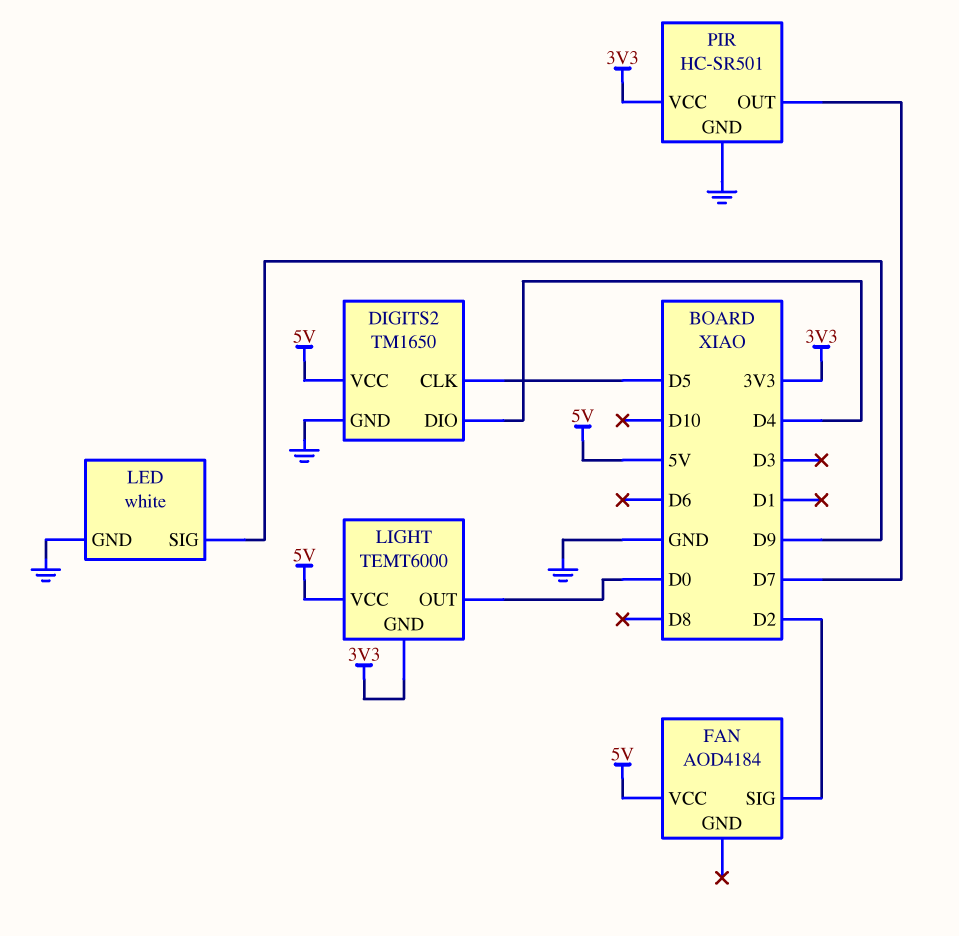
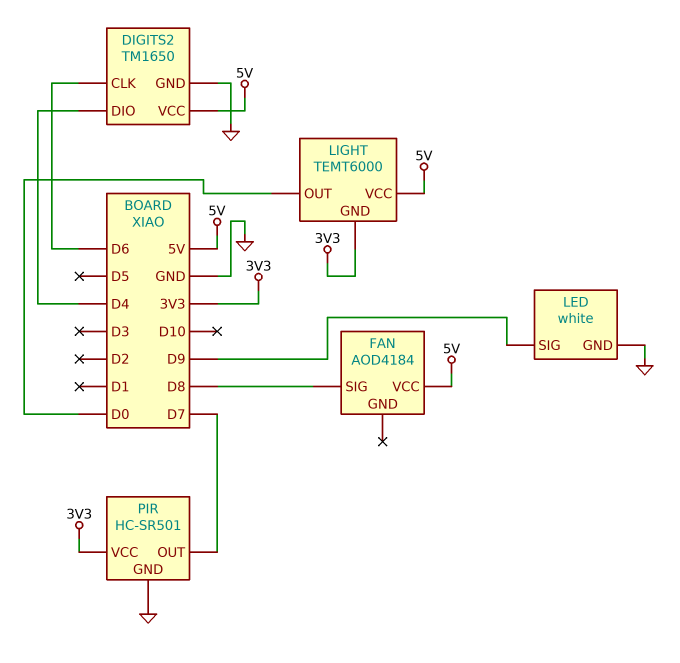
DIGITS2 pin CLK: D5 -> D6
FAN pin SIG: D2 -> D8

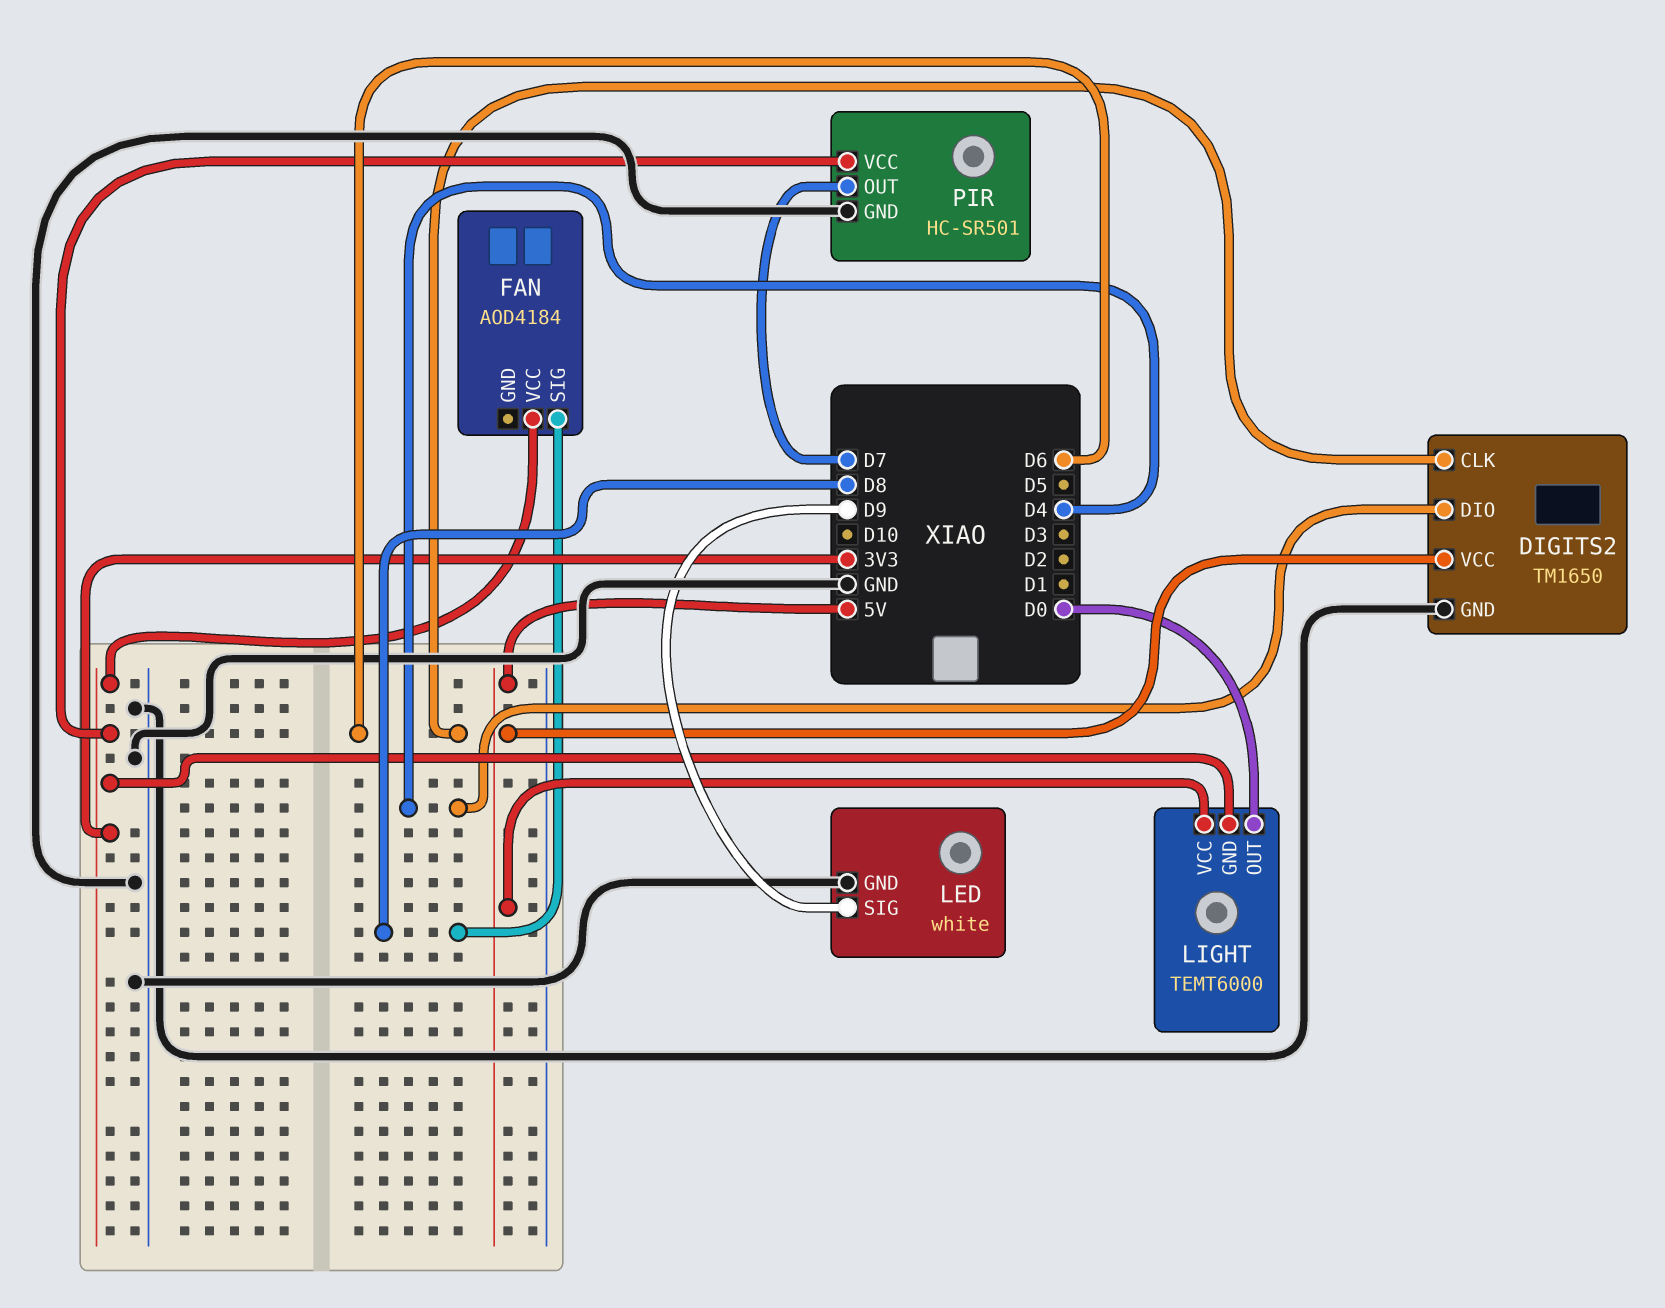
FAN pin VCC: 5V -> 3V3

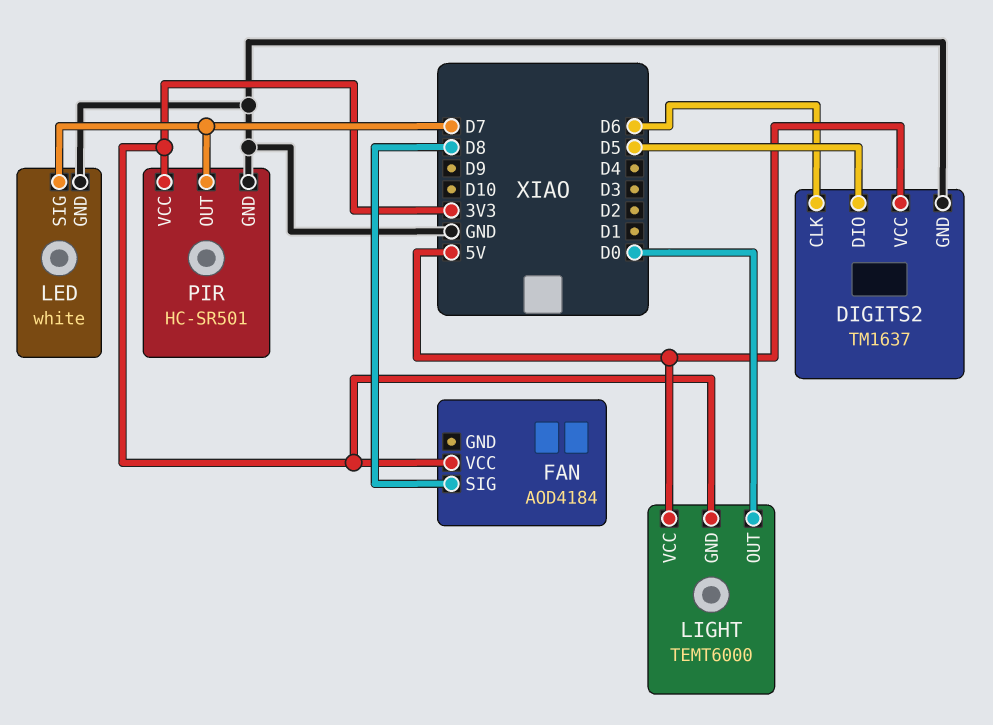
DIGITS2: TM1650 -> TM1637
DIGITS2 pin DIO: D4 -> D5
LED pin SIG: D9 -> D7

